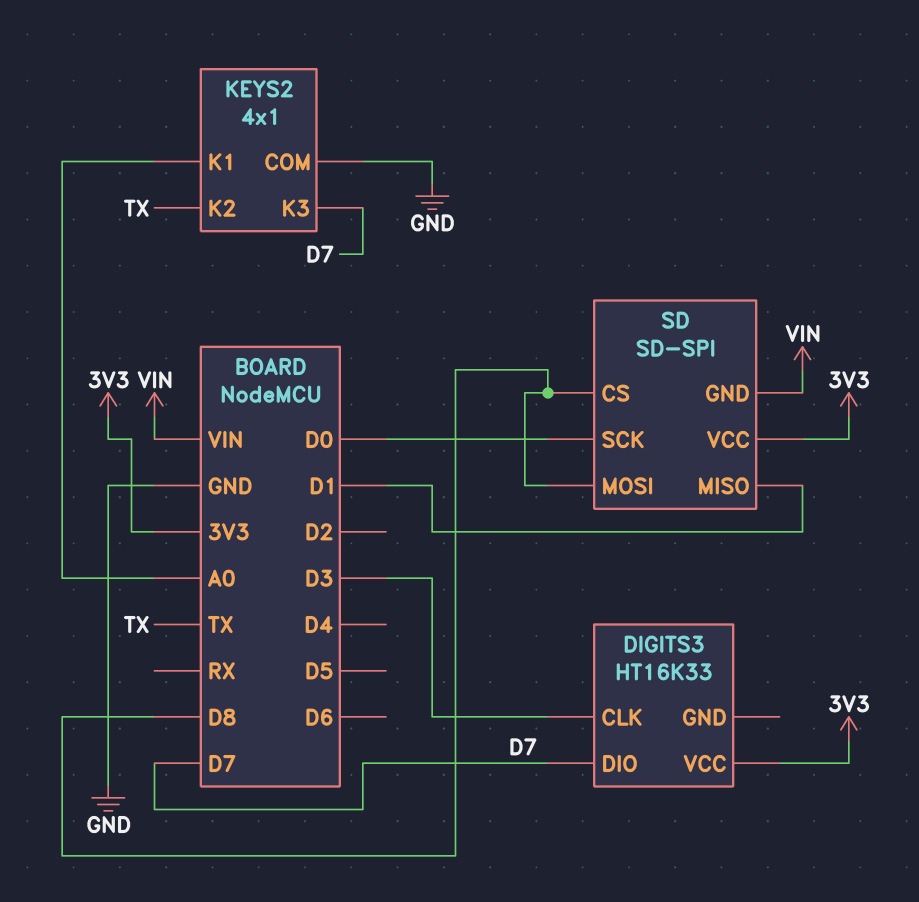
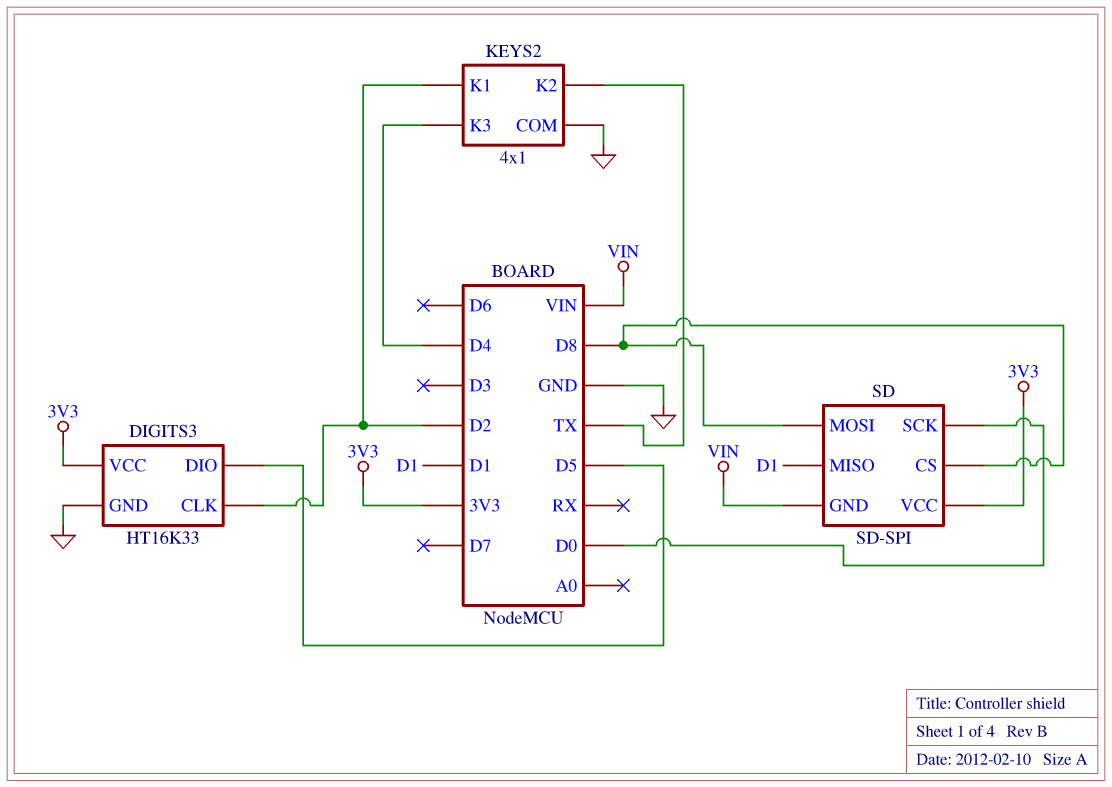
DIGITS3 pin CLK: D3 -> D2
DIGITS3 pin DIO: D7 -> D5
DIGITS3 pin GND: none -> GND
KEYS2 pin K1: A0 -> D2
KEYS2 pin K3: D7 -> D4

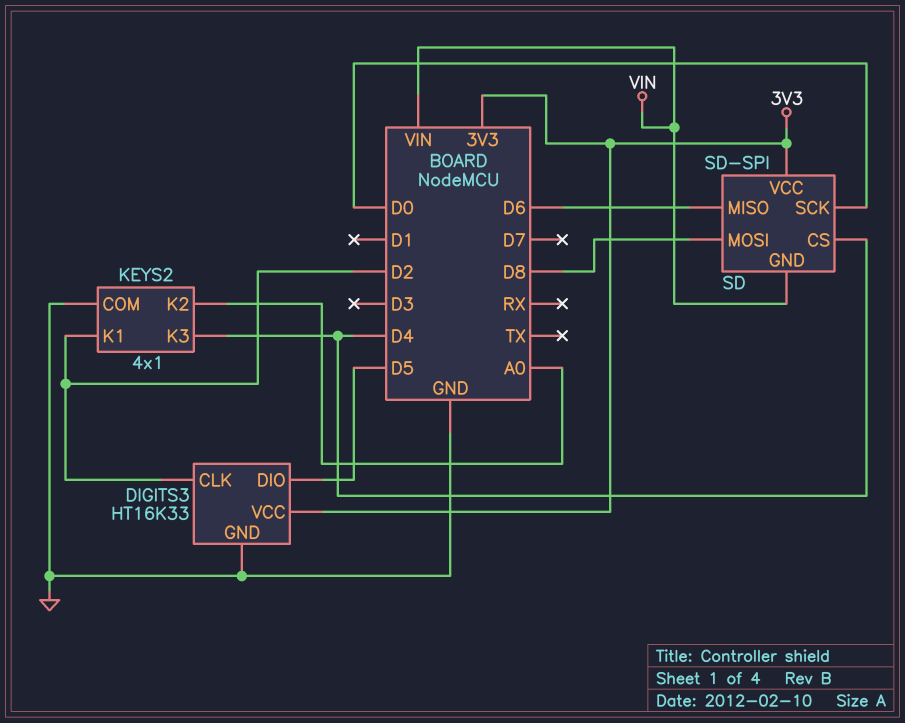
KEYS2 pin K2: TX -> A0
SD pin CS: D8 -> D4
SD pin MISO: D1 -> D6

